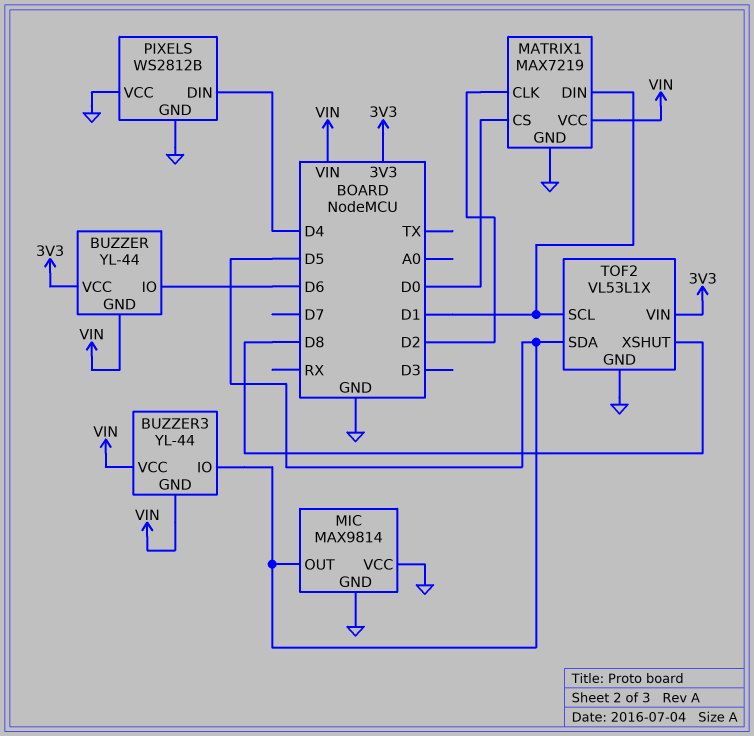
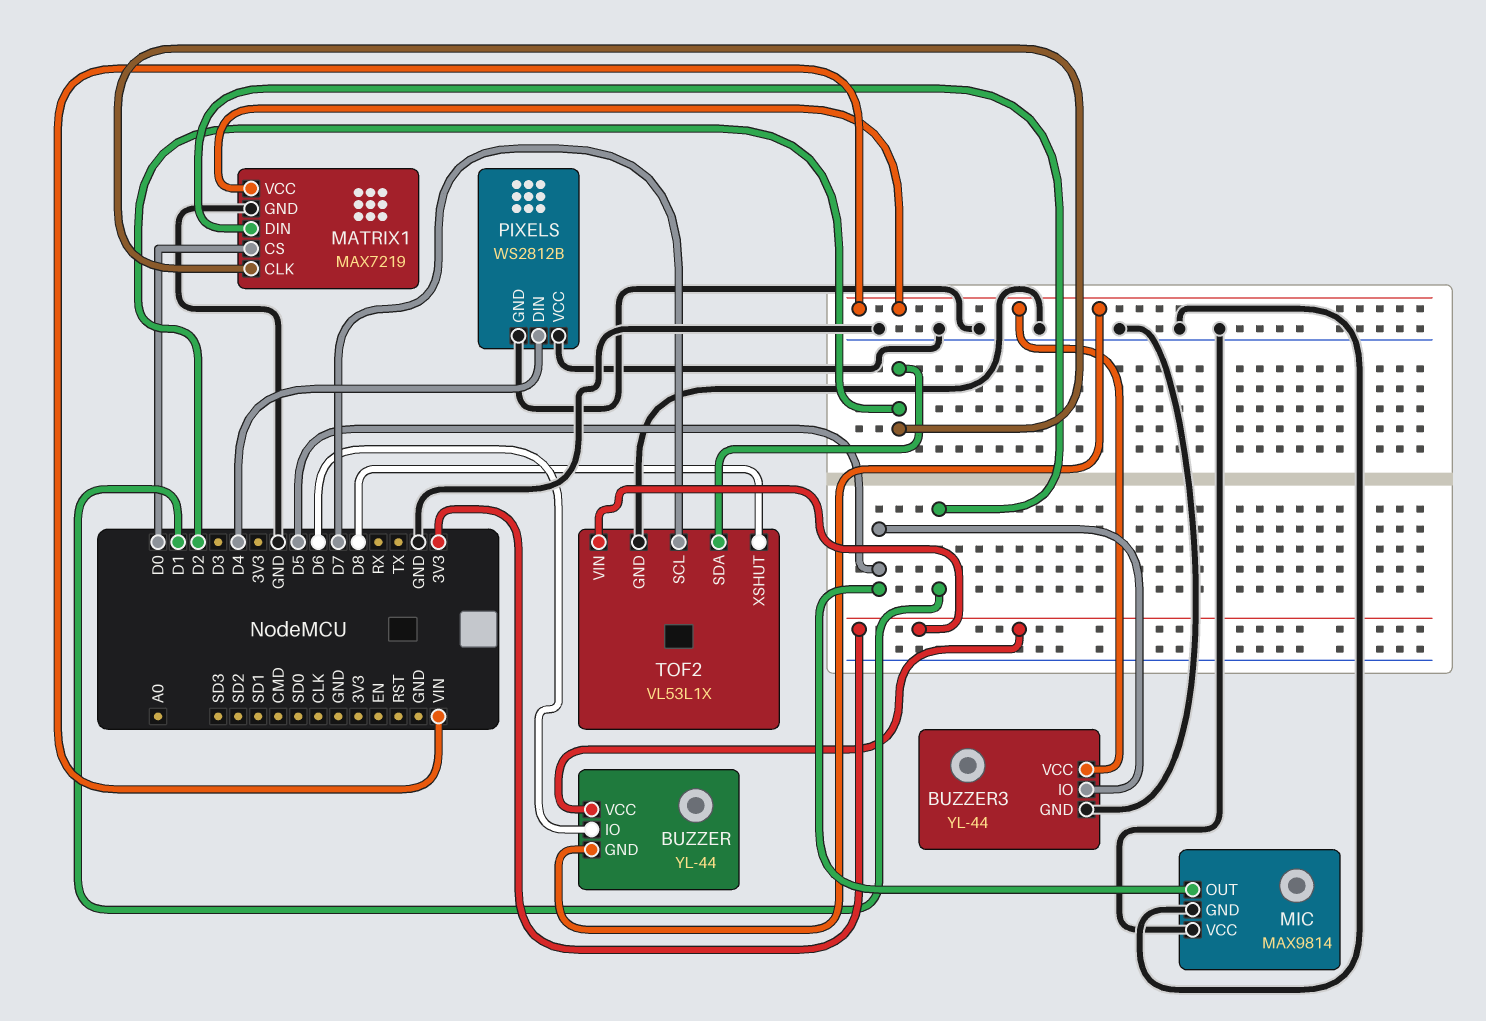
BUZZER3 pin GND: VIN -> GND
TOF2 pin SCL: D1 -> D7
TOF2 pin SDA: D5 -> D2

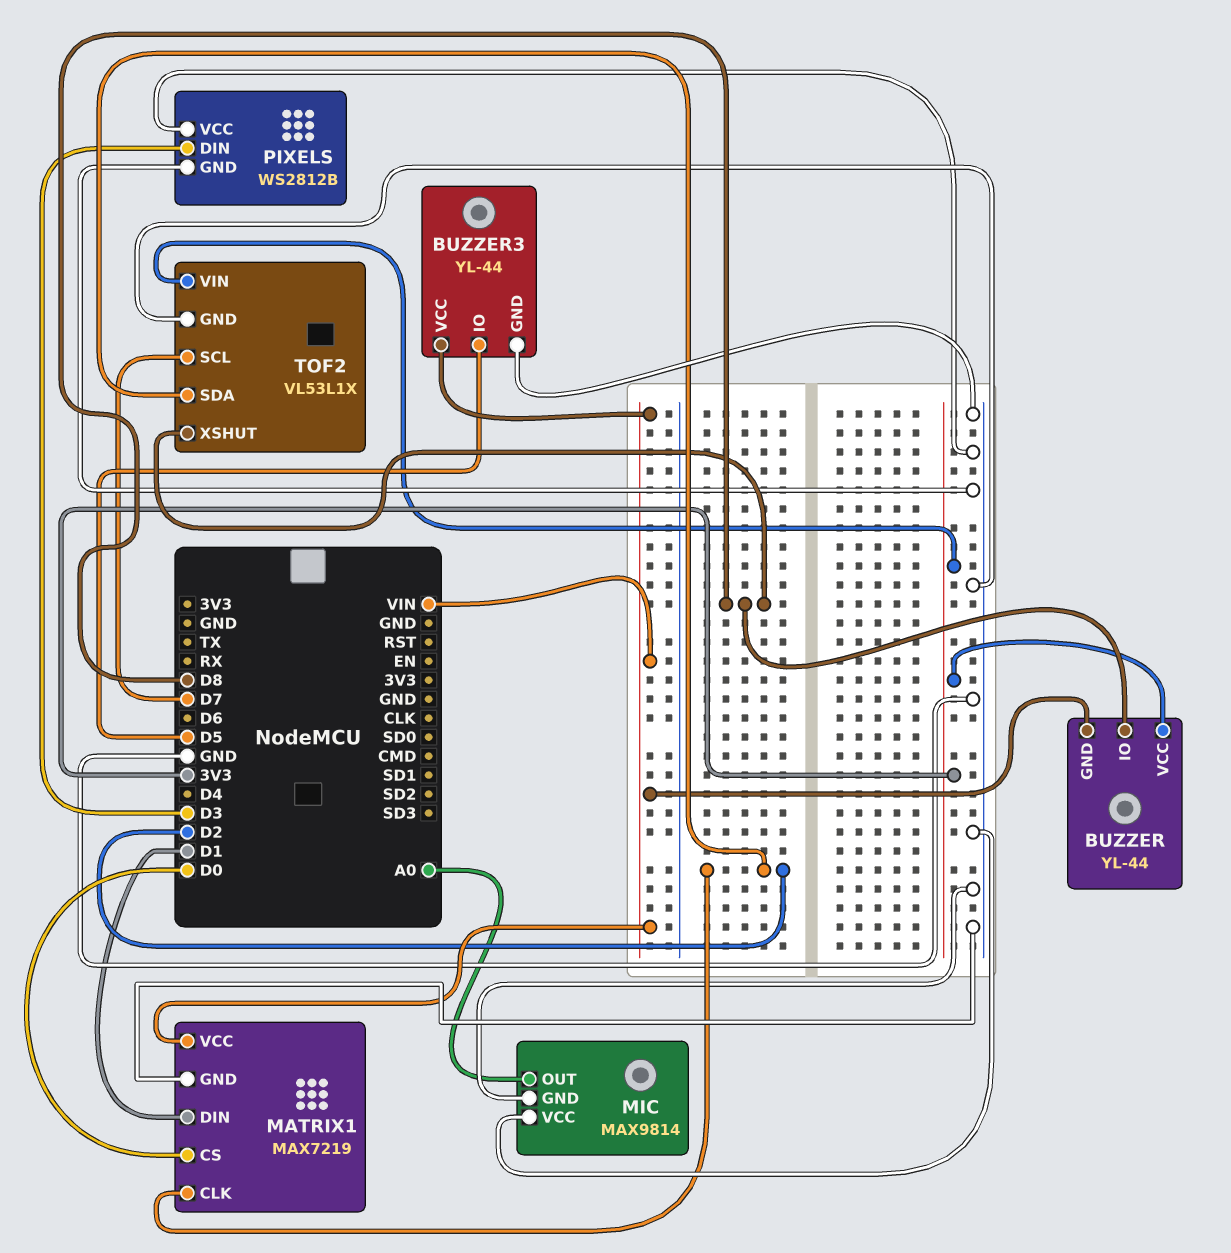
BUZZER pin IO: D6 -> D8
MIC pin OUT: D5 -> A0
PIXELS pin DIN: D4 -> D3

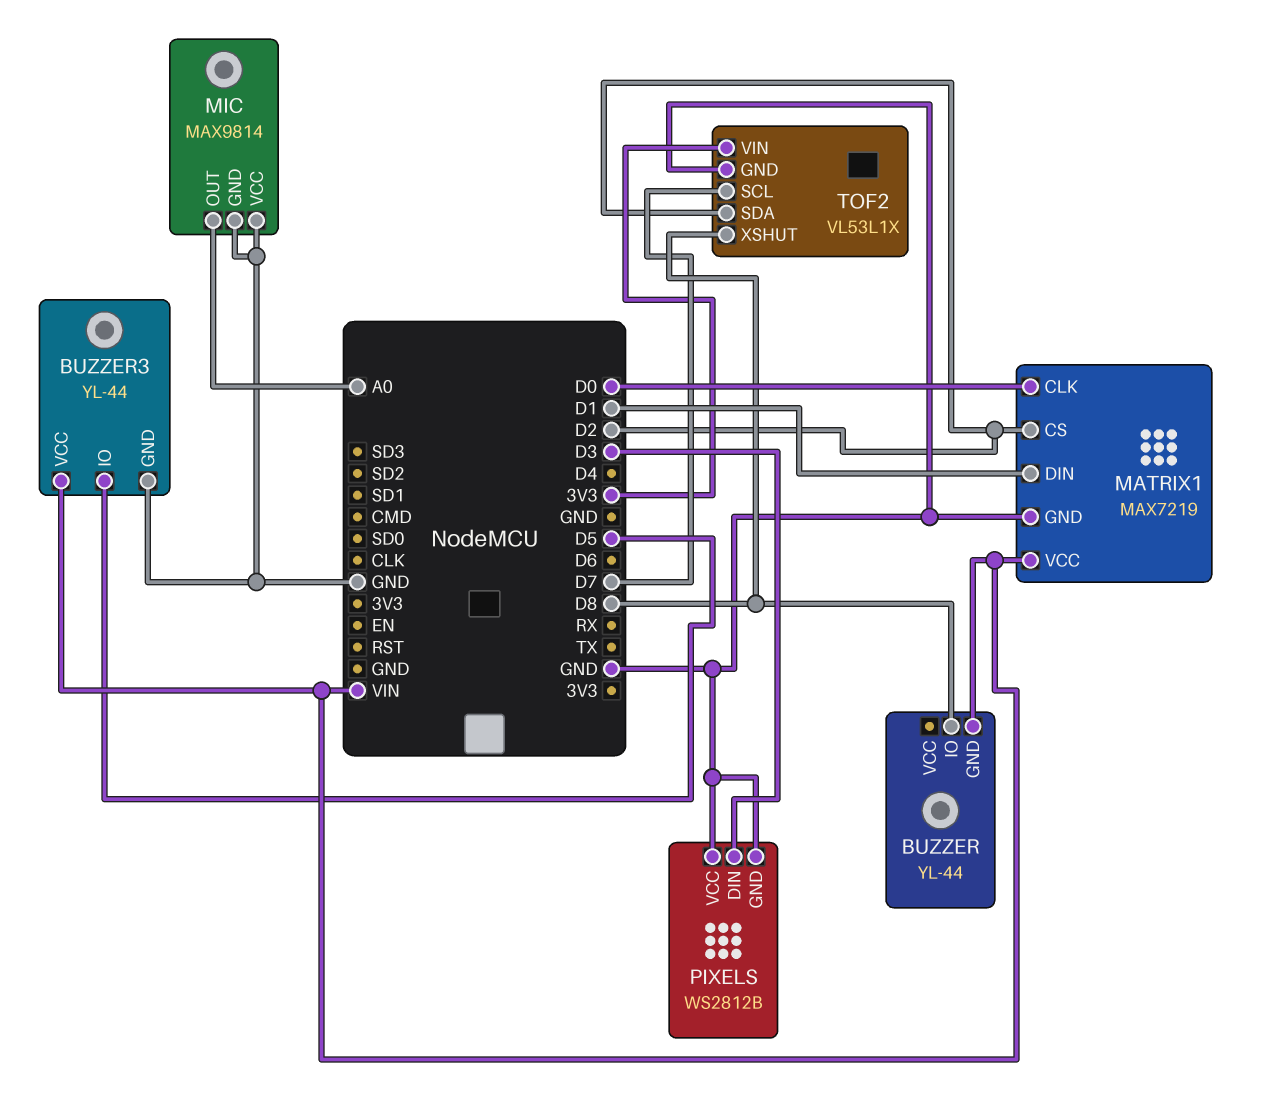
BUZZER pin VCC: 3V3 -> none
MATRIX1 pin CLK: D2 -> D0
MATRIX1 pin CS: D0 -> D2

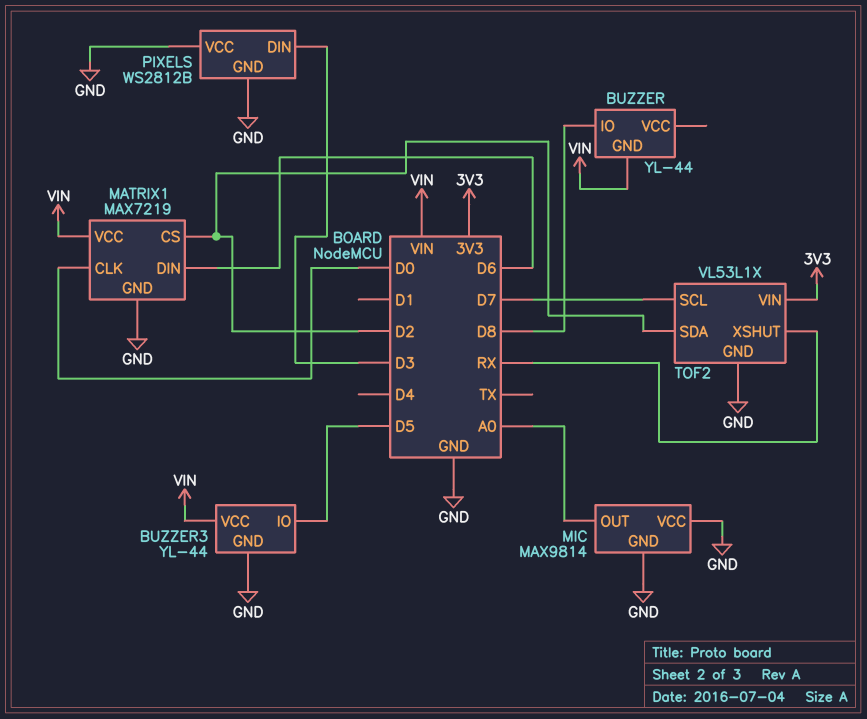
MATRIX1 pin DIN: D1 -> D6
TOF2 pin XSHUT: D8 -> RX

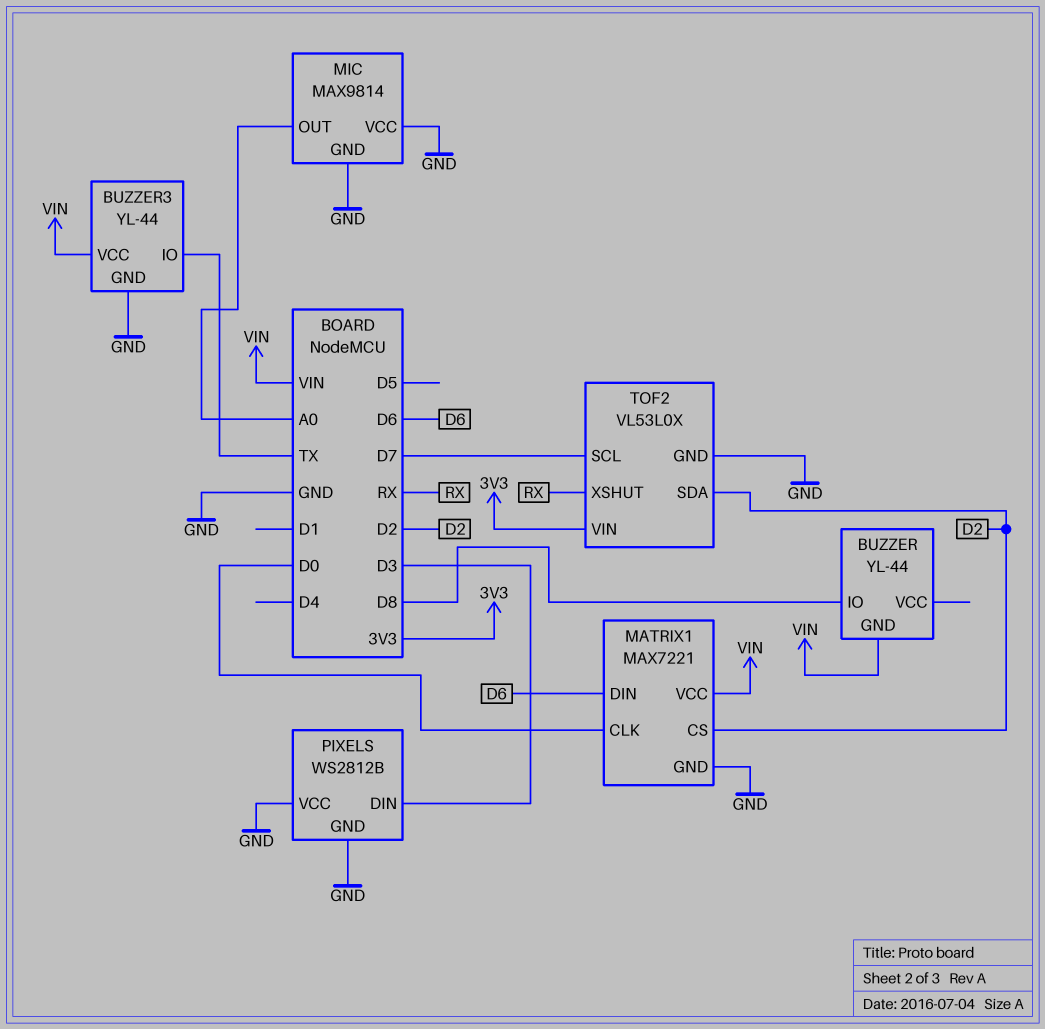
BUZZER3 pin IO: D5 -> TX
MATRIX1: MAX7219 -> MAX7221
TOF2: VL53L1X -> VL53L0X

